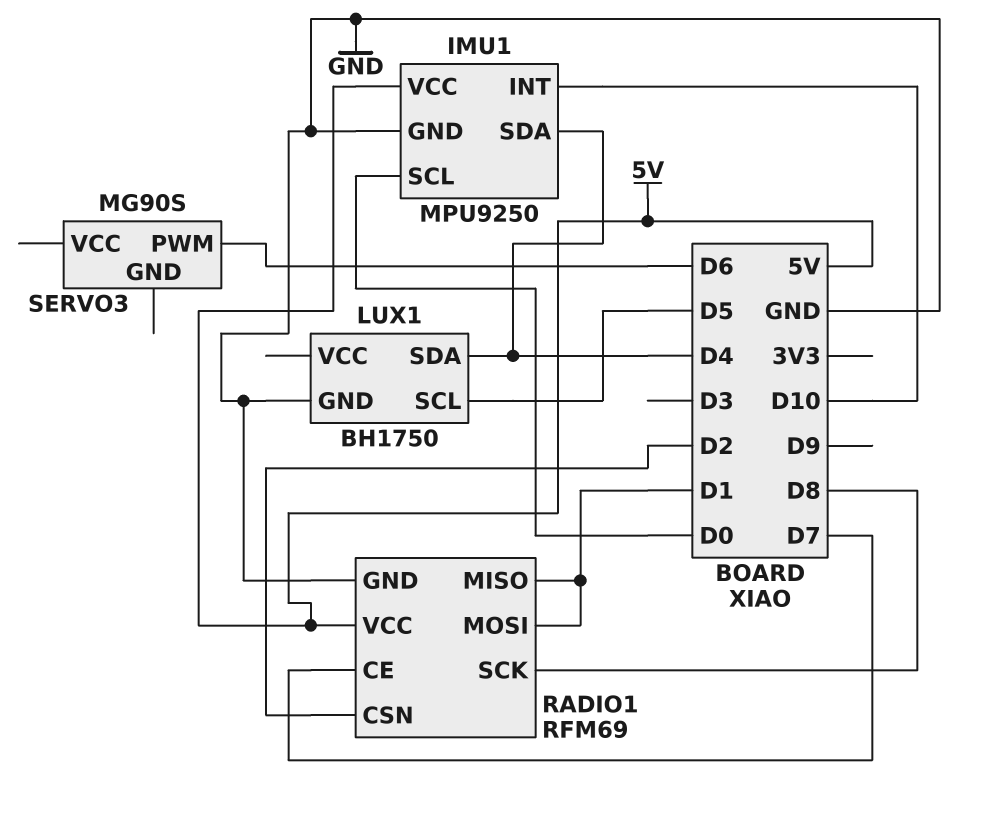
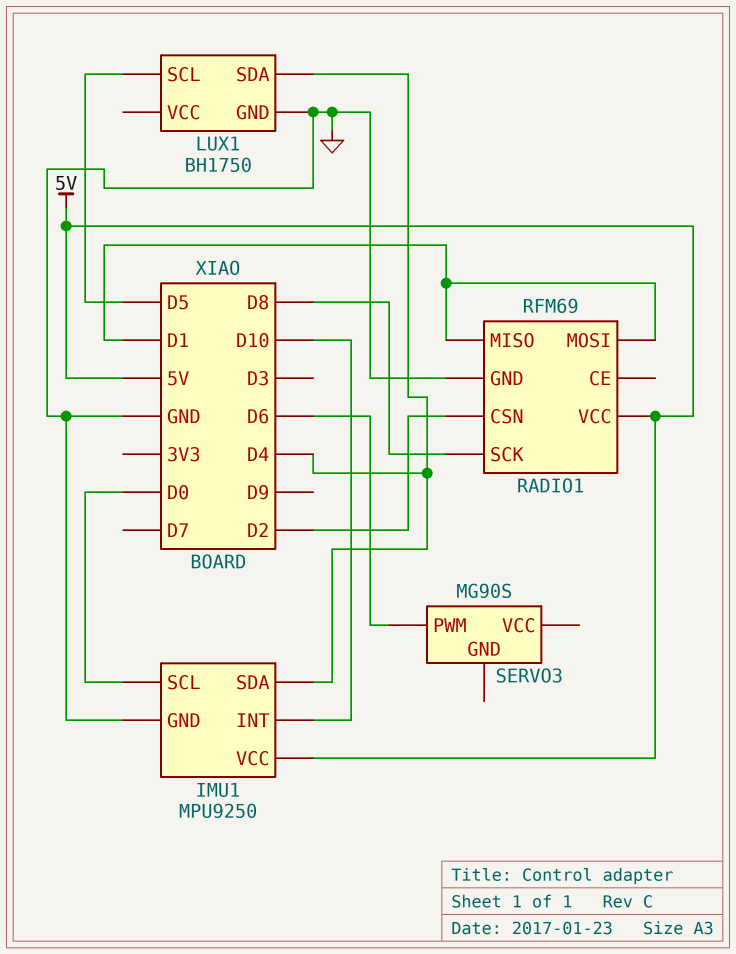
RADIO1 pin CE: D7 -> none

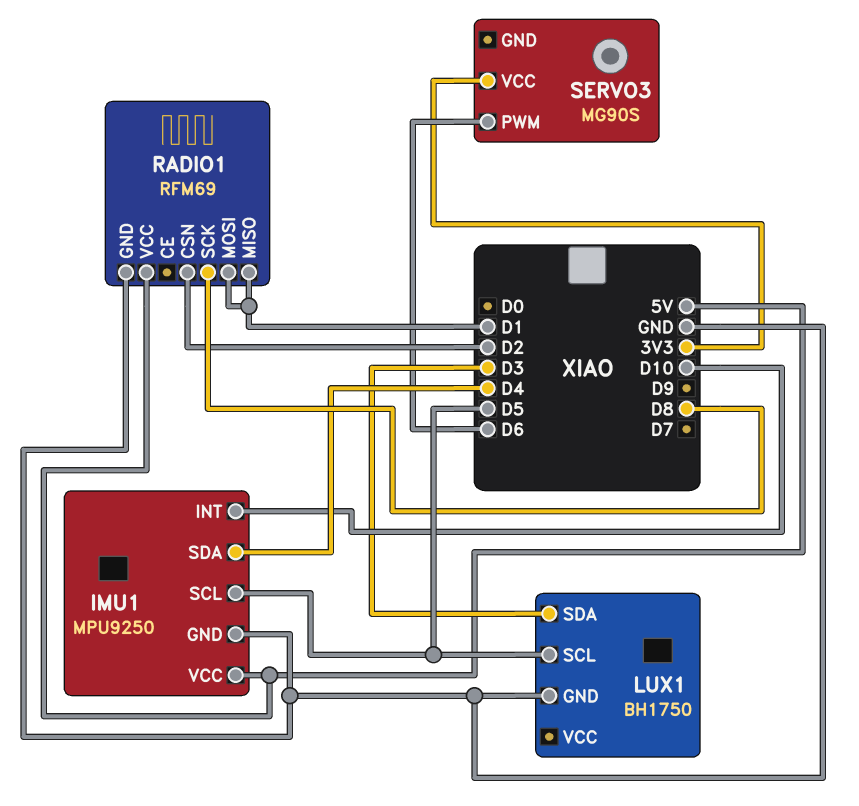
IMU1 pin SCL: D0 -> D5
LUX1 pin SDA: D4 -> D3
SERVO3 pin VCC: none -> 3V3

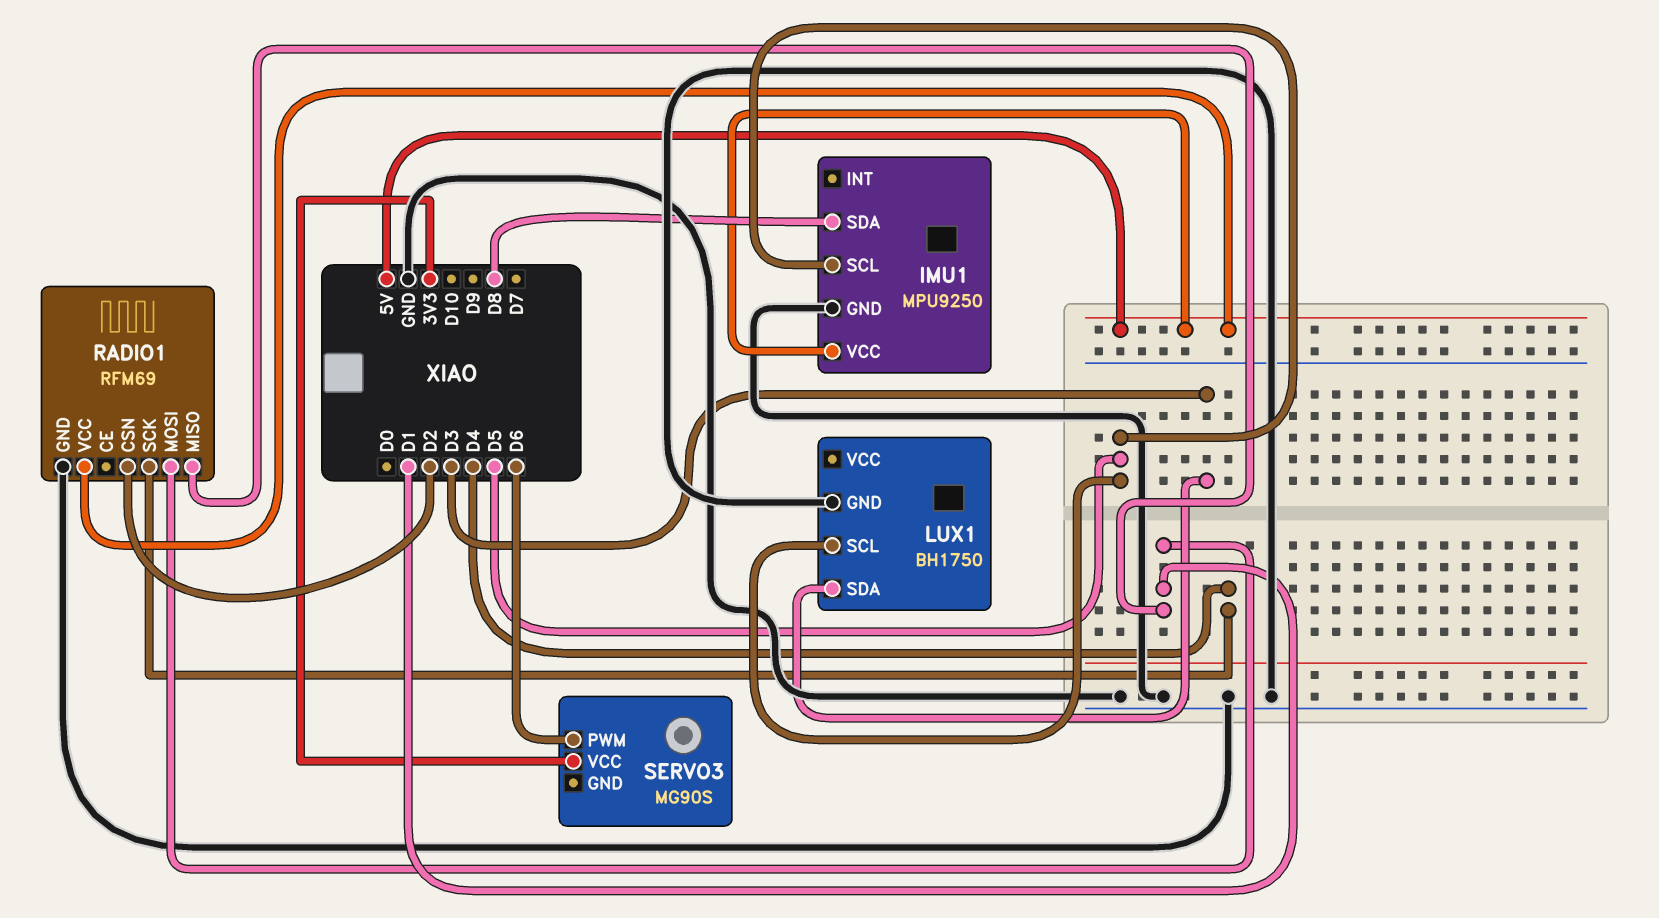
IMU1 pin INT: D10 -> none
IMU1 pin SDA: D4 -> D8
RADIO1 pin SCK: D8 -> D4

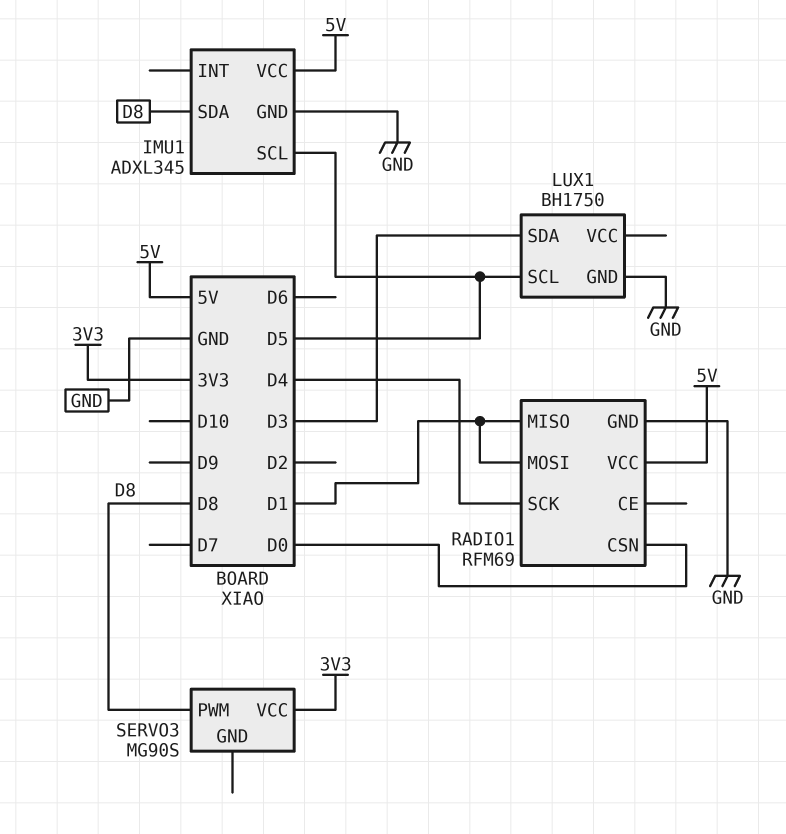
IMU1: MPU9250 -> ADXL345
RADIO1 pin CSN: D2 -> D0
SERVO3 pin PWM: D6 -> D8

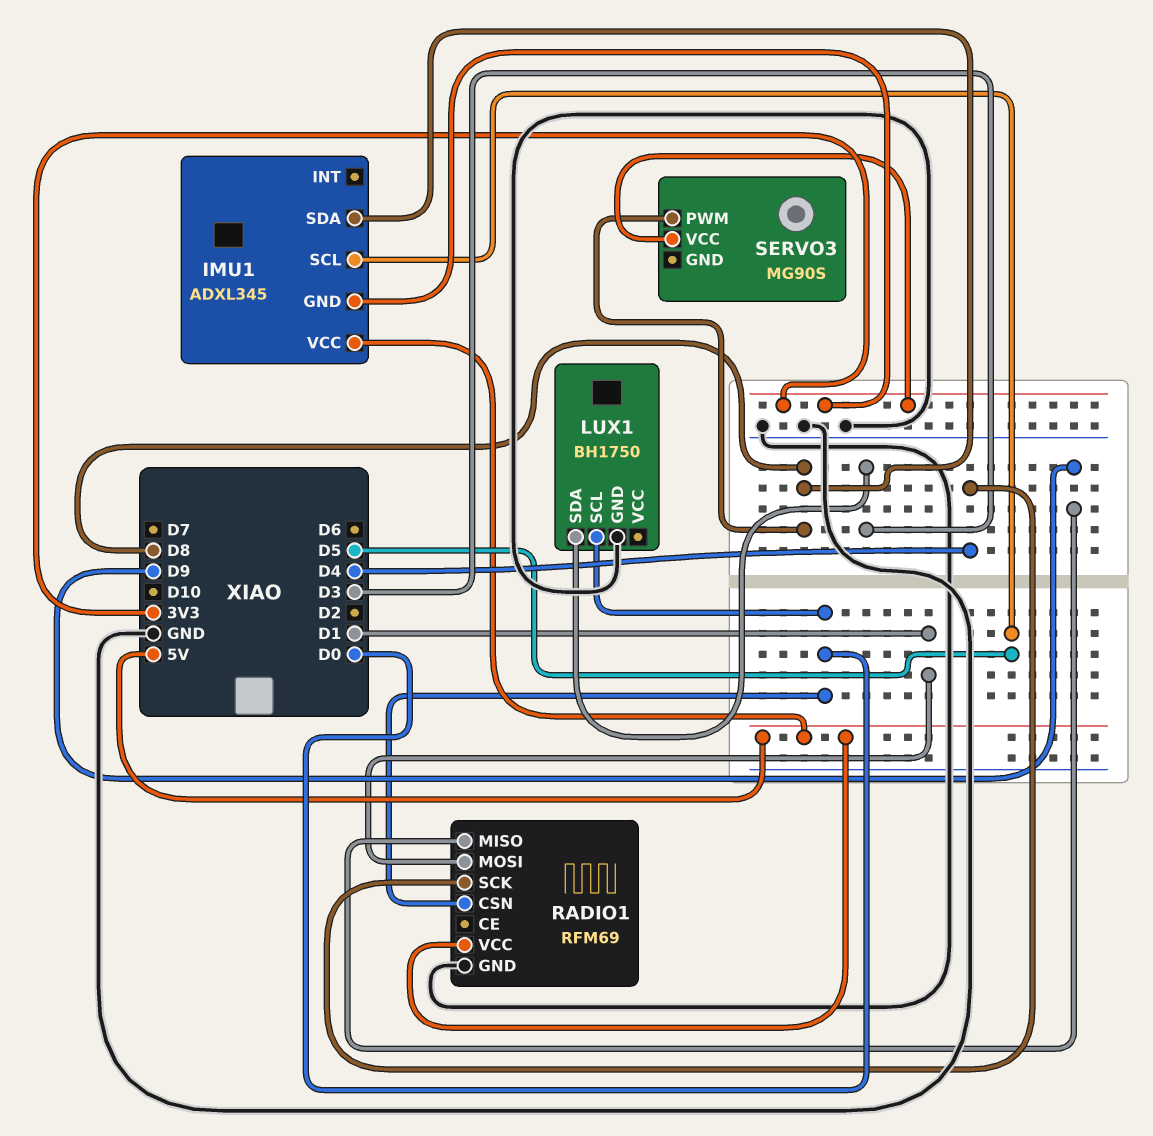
IMU1 pin GND: GND -> 3V3
LUX1 pin SCL: D5 -> D0
RADIO1 pin MISO: D1 -> D9

